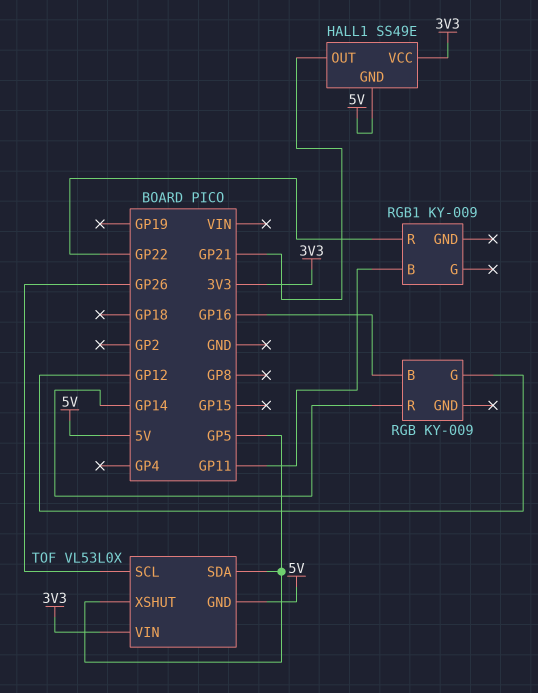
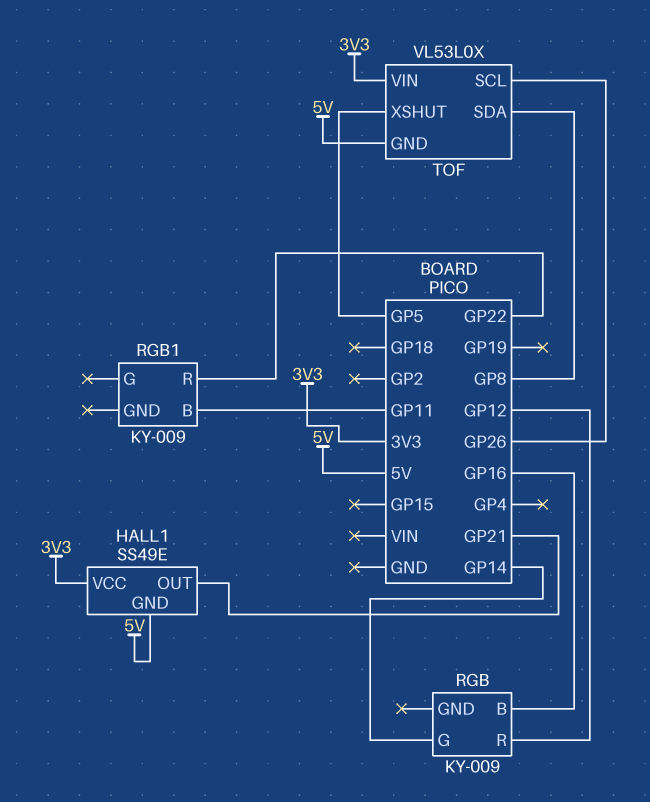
RGB pin G: GP12 -> GP14
RGB pin R: GP14 -> GP12
TOF pin SDA: GP5 -> GP8

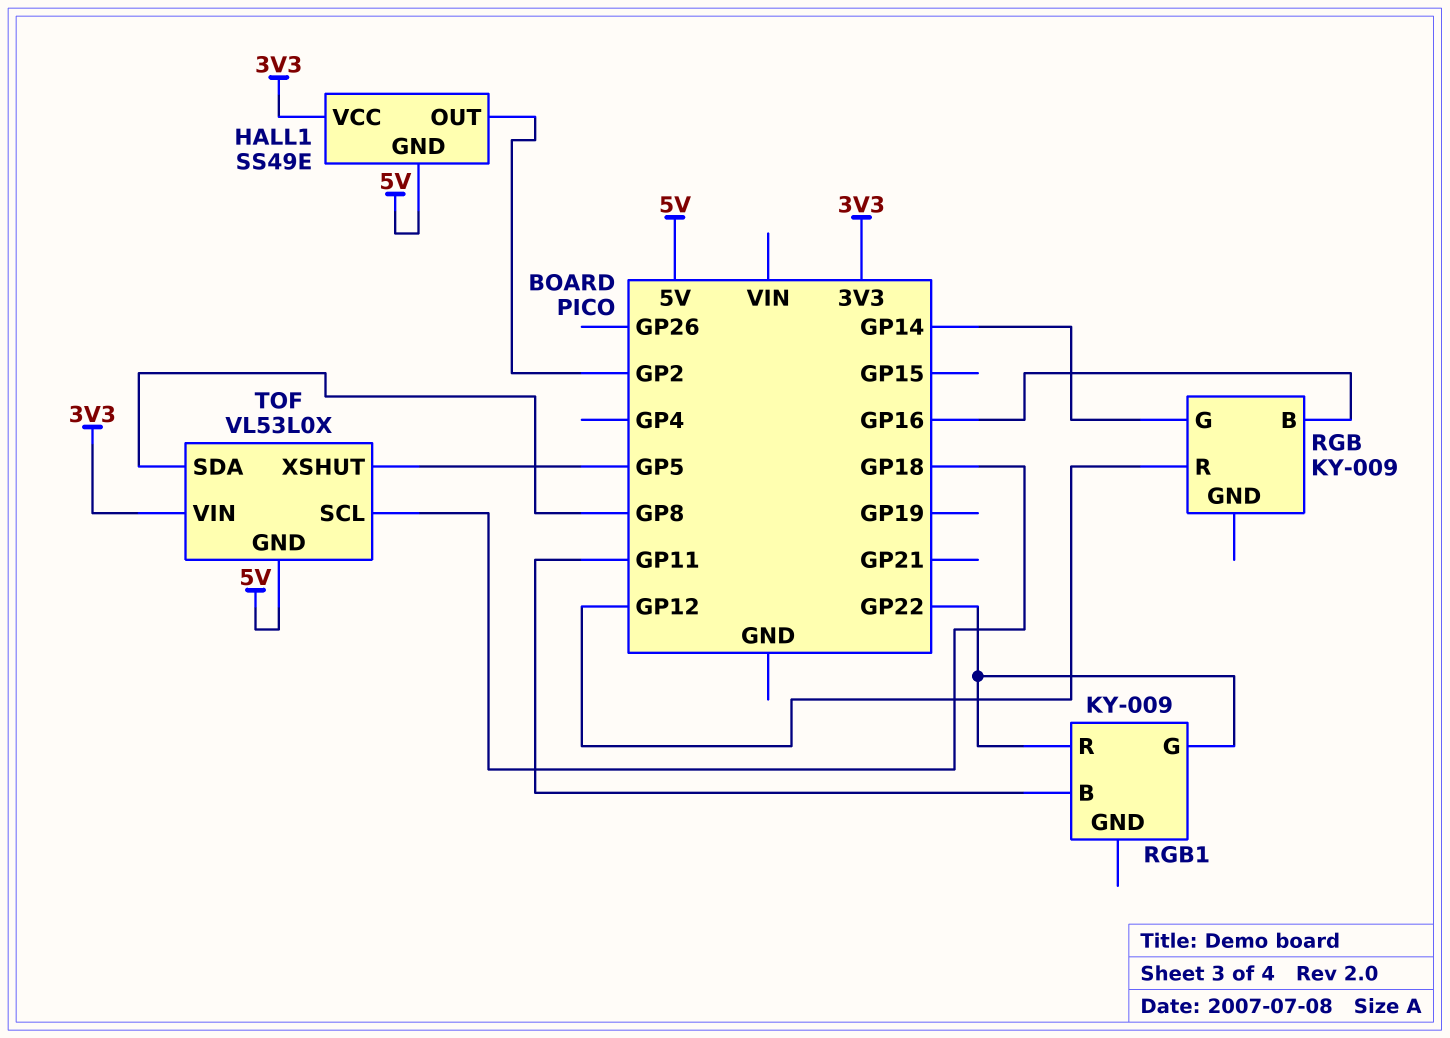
HALL1 pin OUT: GP21 -> GP2
RGB1 pin G: none -> GP22
TOF pin SCL: GP26 -> GP18

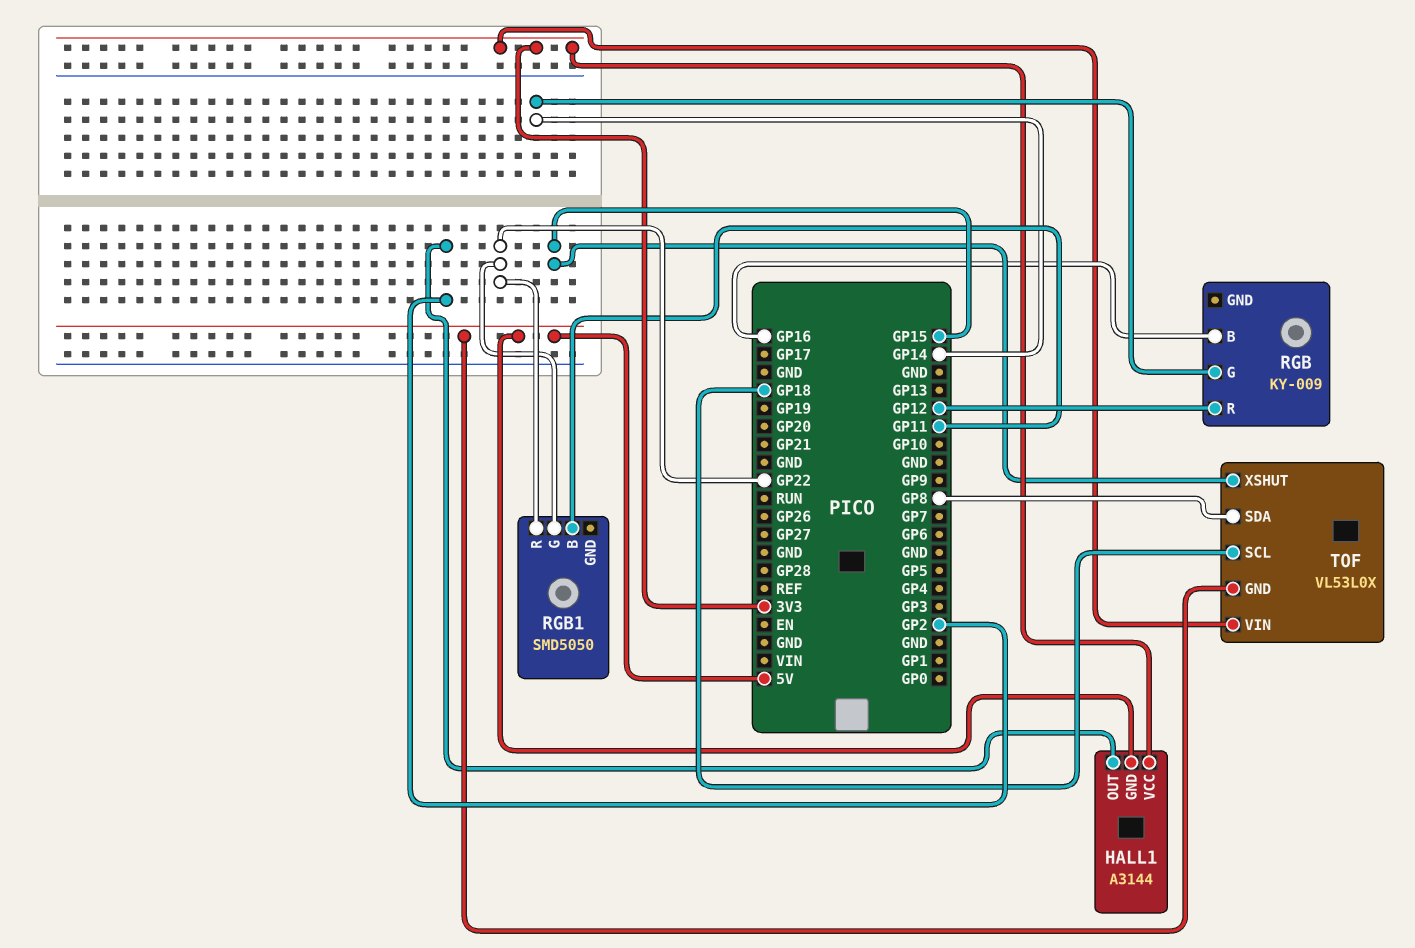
HALL1: SS49E -> A3144
RGB1: KY-009 -> SMD5050
TOF pin XSHUT: GP5 -> GP15

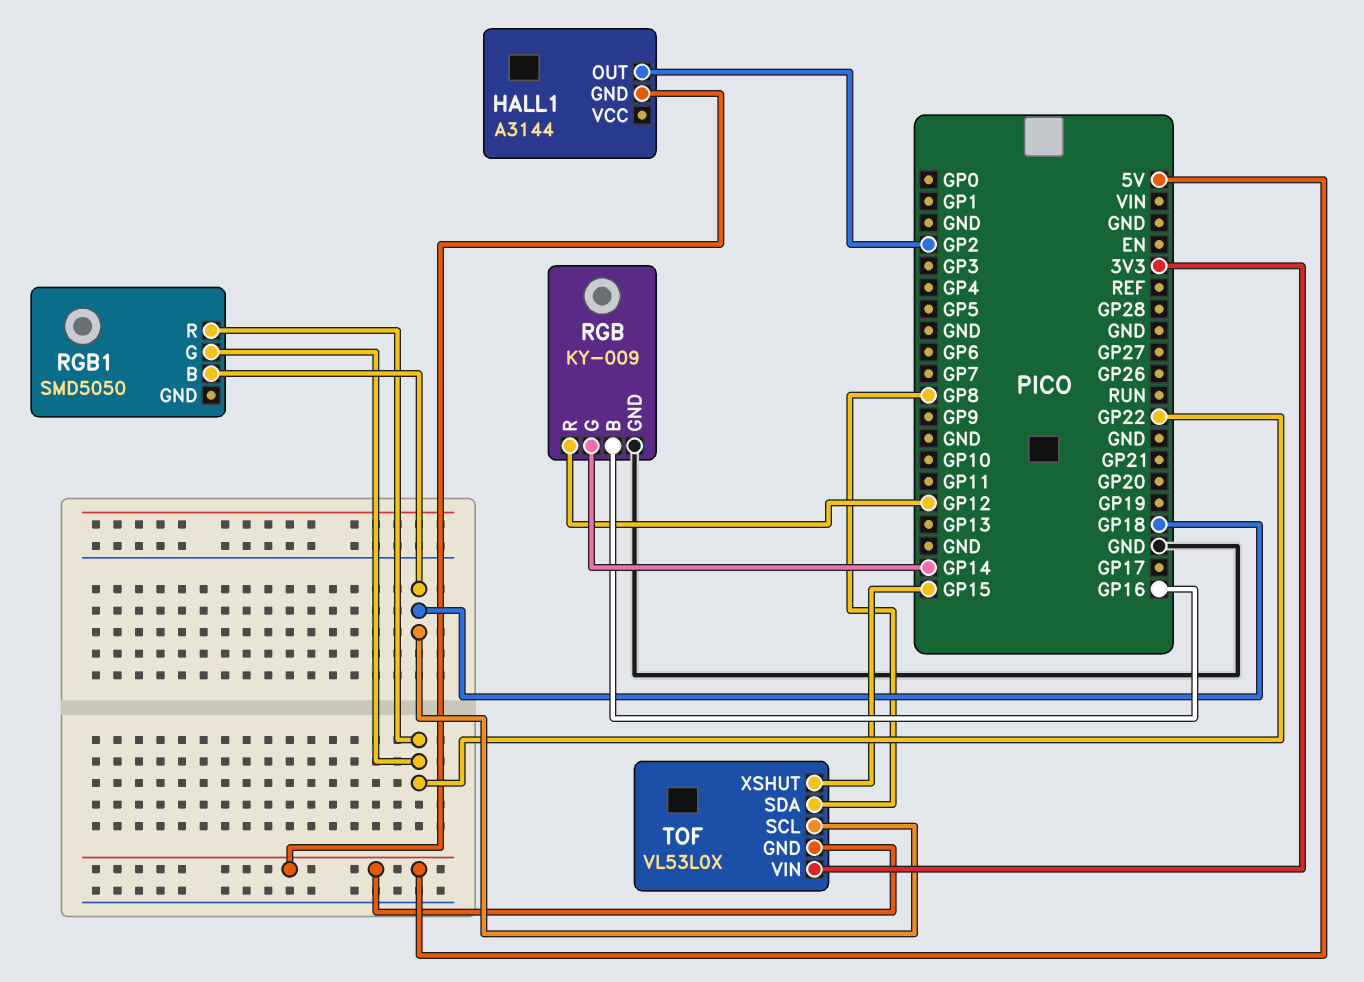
HALL1 pin VCC: 3V3 -> none
RGB pin GND: none -> GND
RGB1 pin B: GP11 -> GP18

